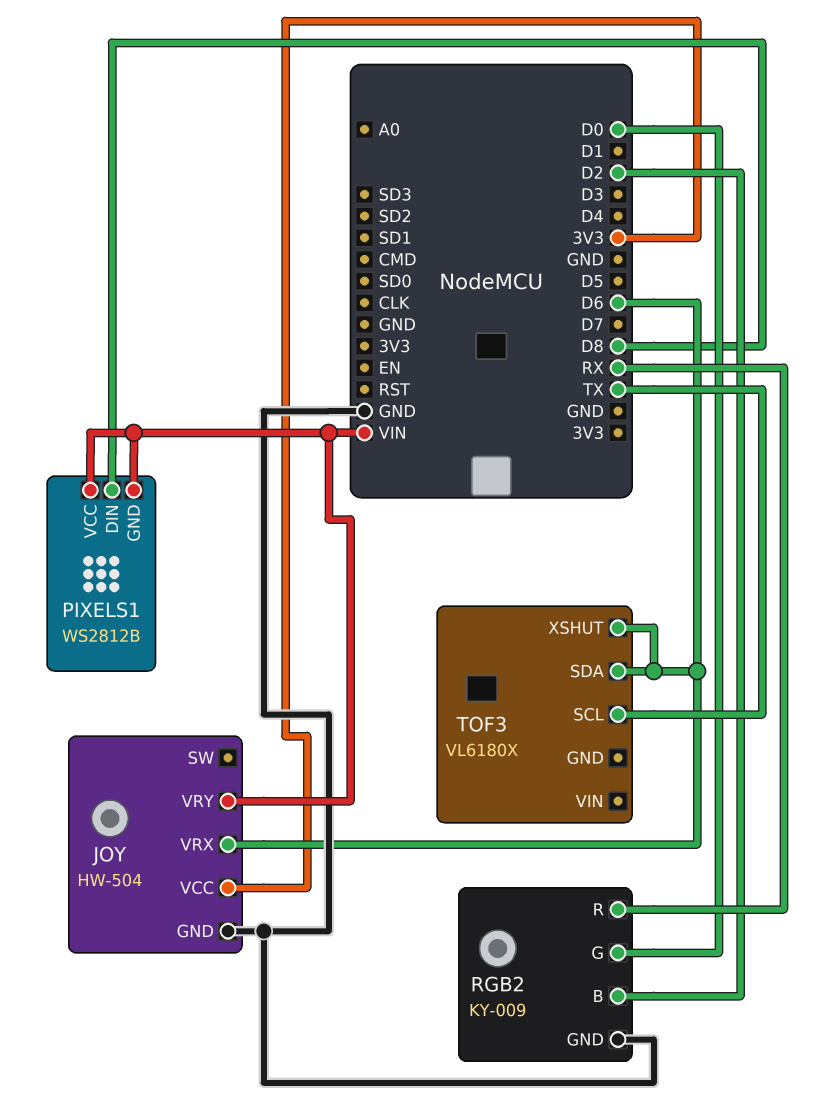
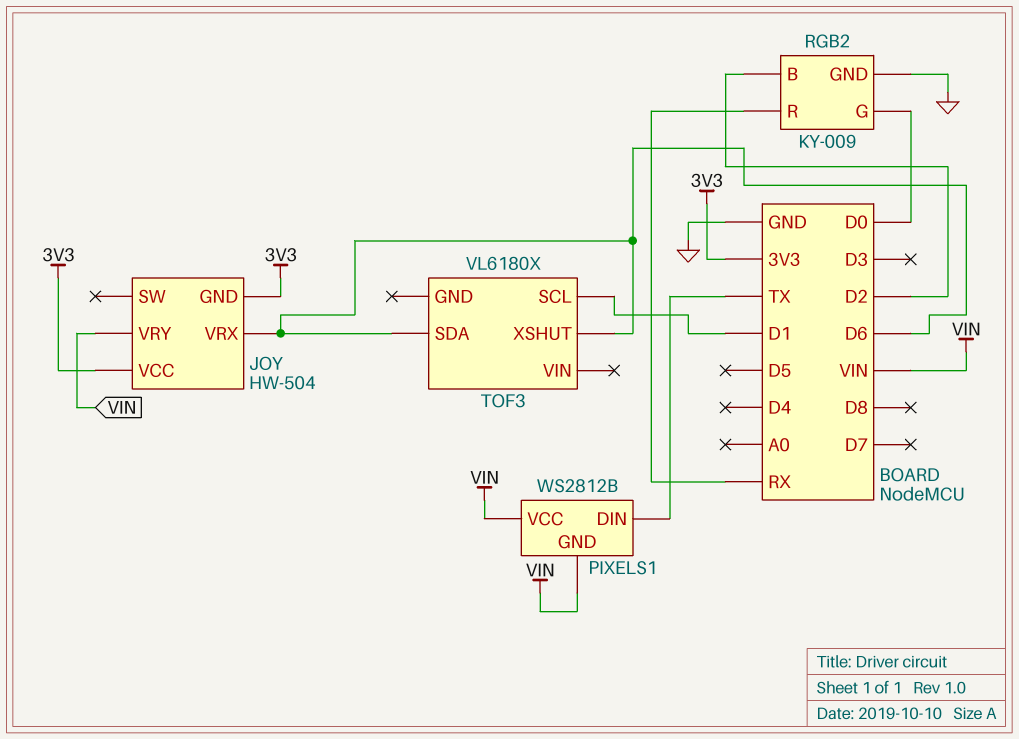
JOY pin GND: GND -> 3V3
PIXELS1 pin DIN: D8 -> TX
TOF3 pin SCL: TX -> D1

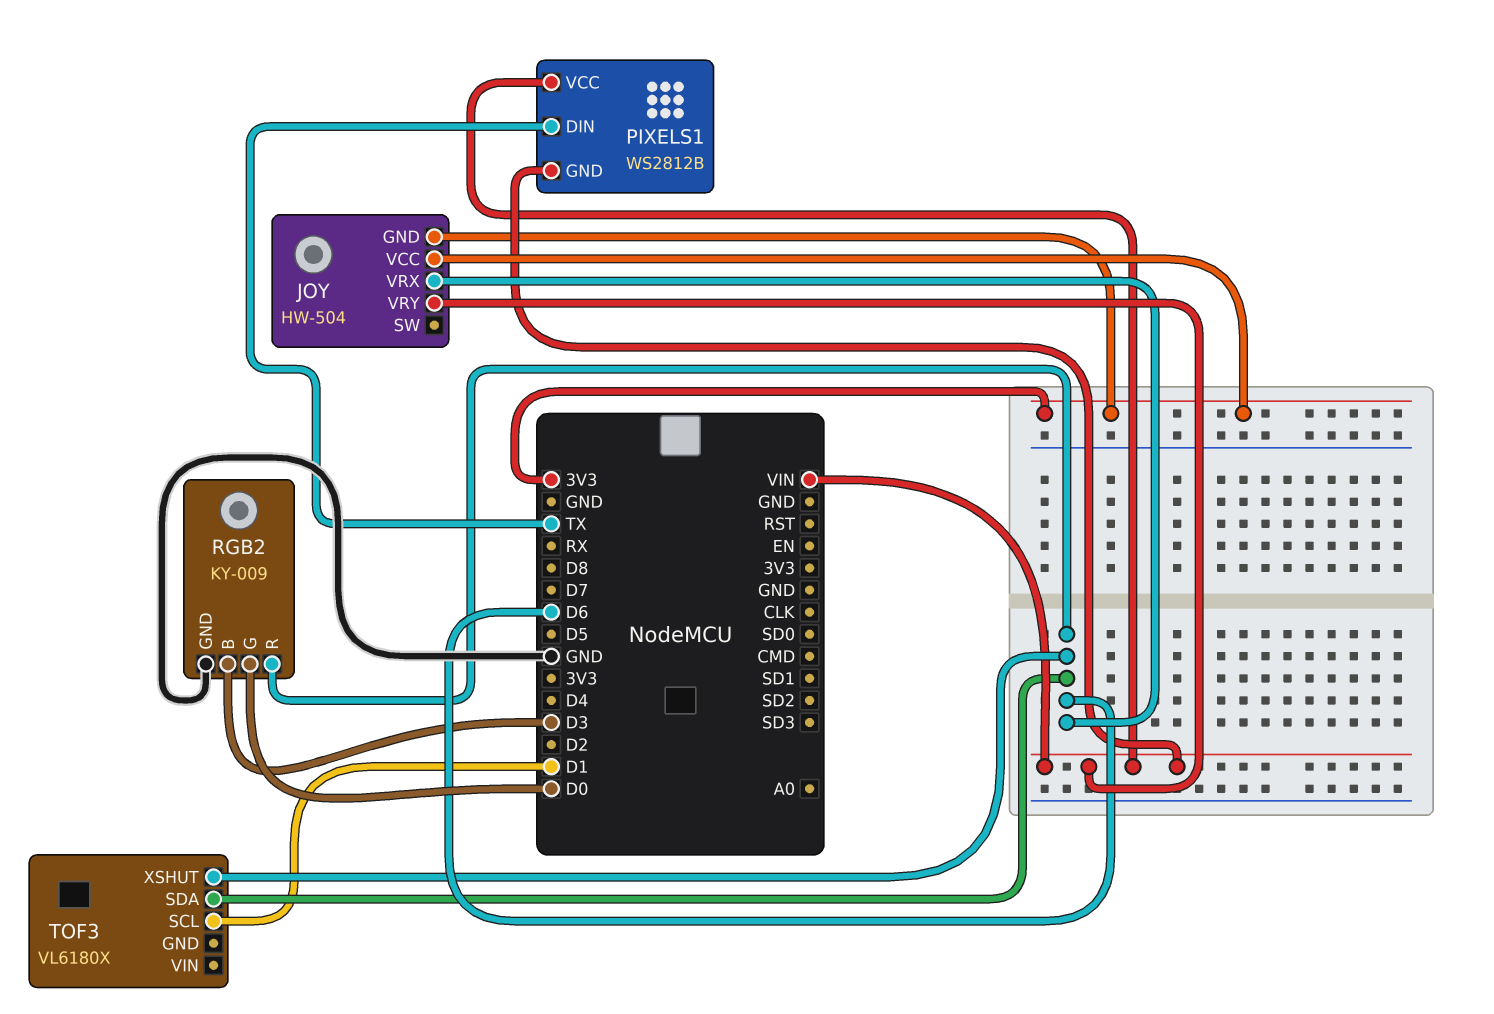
RGB2 pin B: D2 -> D3
RGB2 pin R: RX -> D6

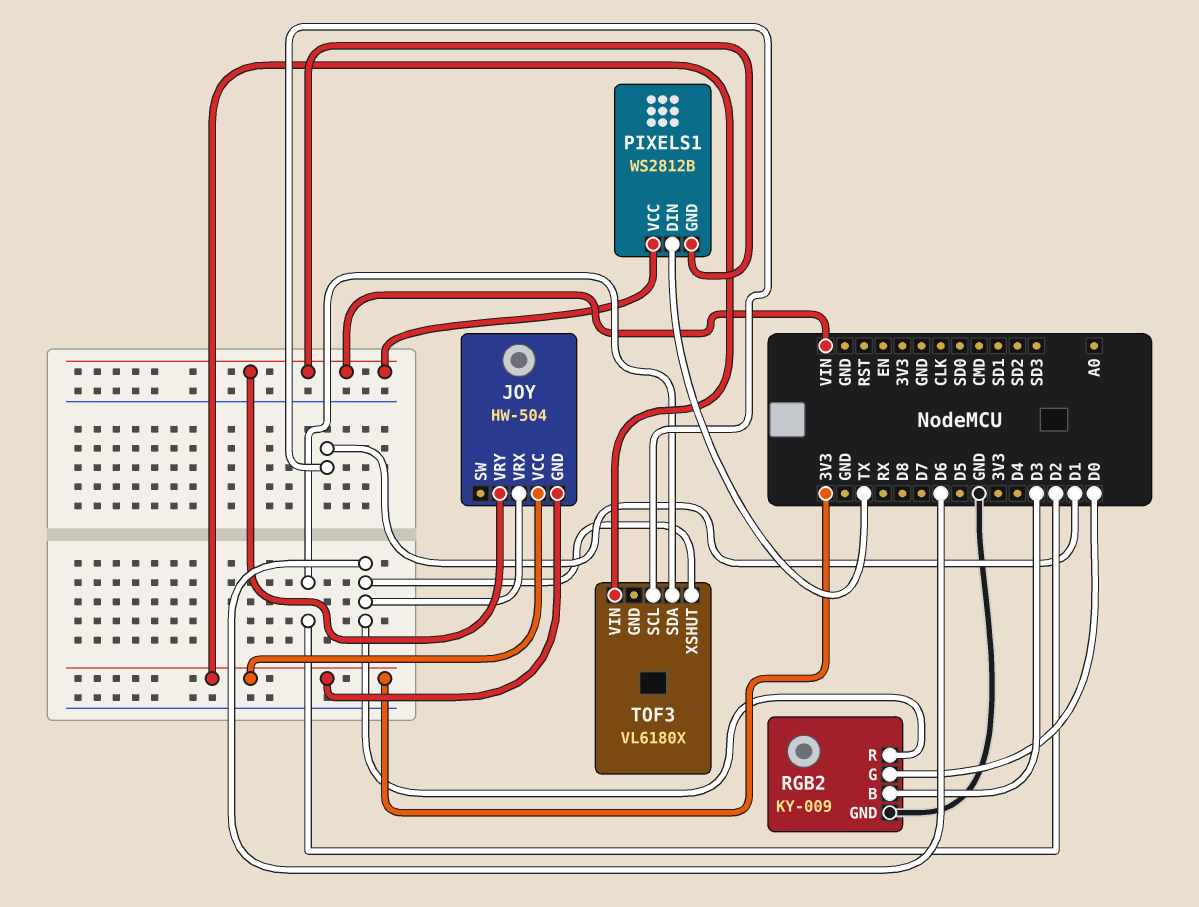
TOF3 pin SDA: D6 -> D2
TOF3 pin VIN: none -> 3V3

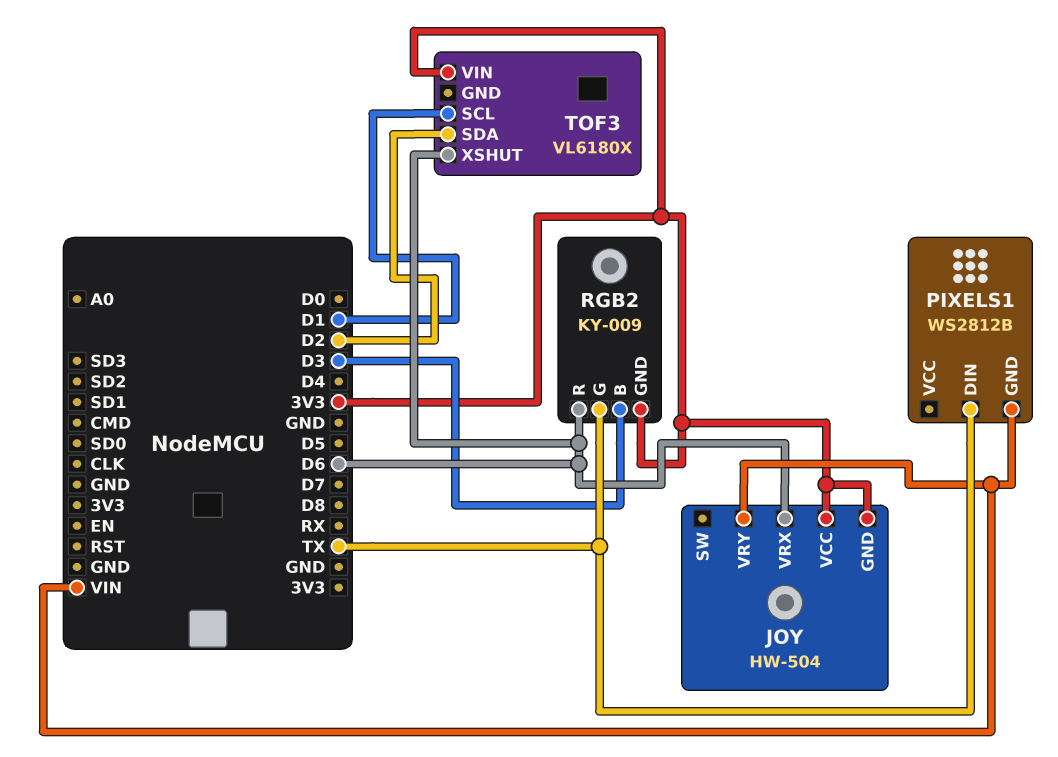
PIXELS1 pin VCC: VIN -> none
RGB2 pin G: D0 -> TX
RGB2 pin GND: GND -> 3V3

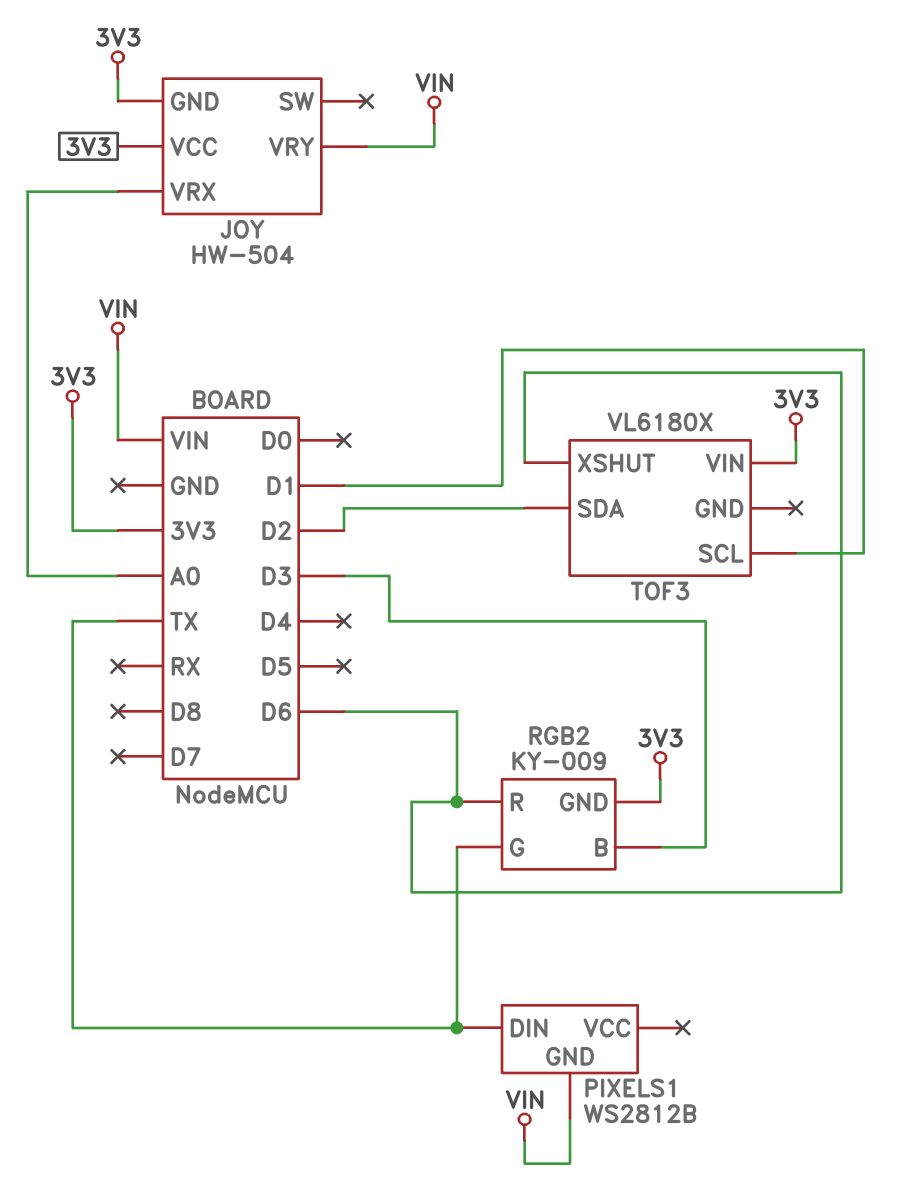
JOY pin VRX: D6 -> A0

